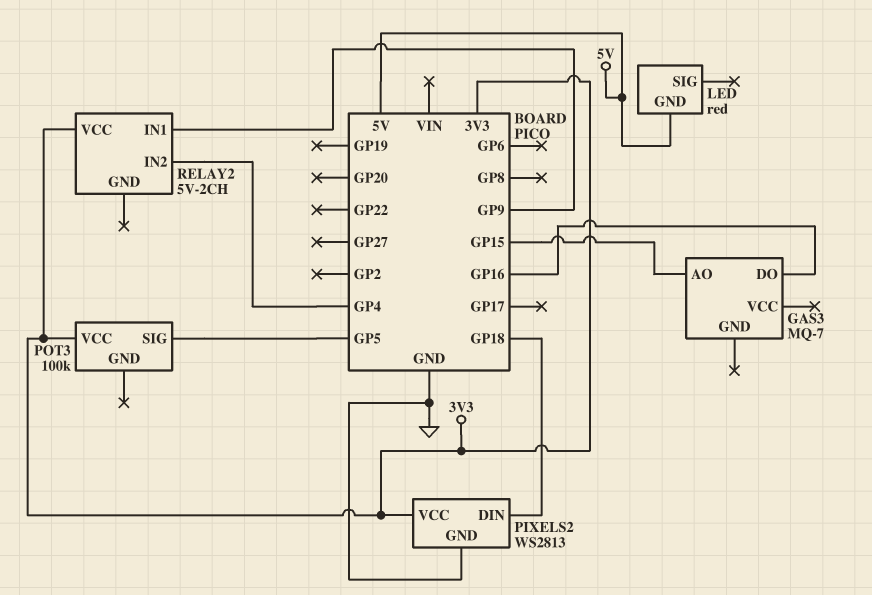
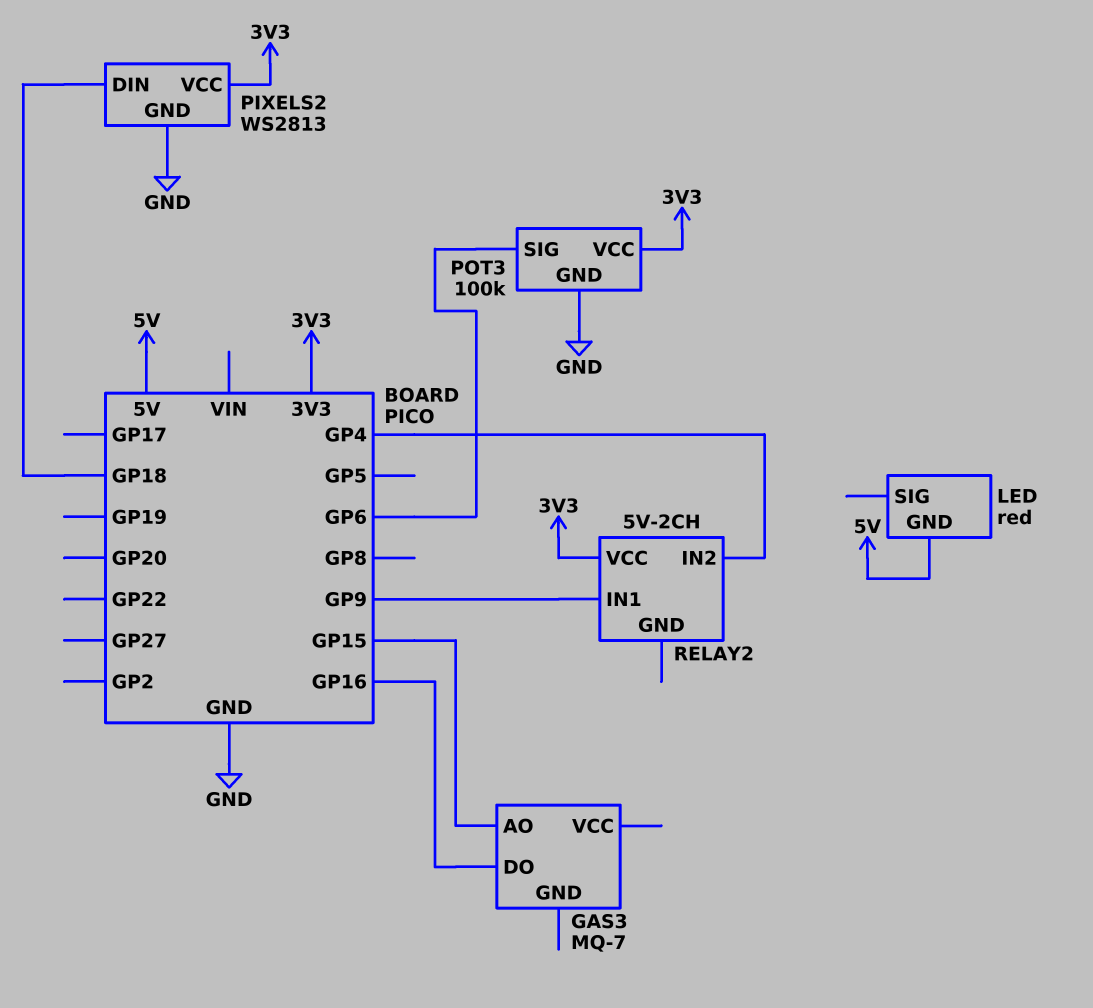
POT3 pin GND: none -> GND
POT3 pin SIG: GP5 -> GP6

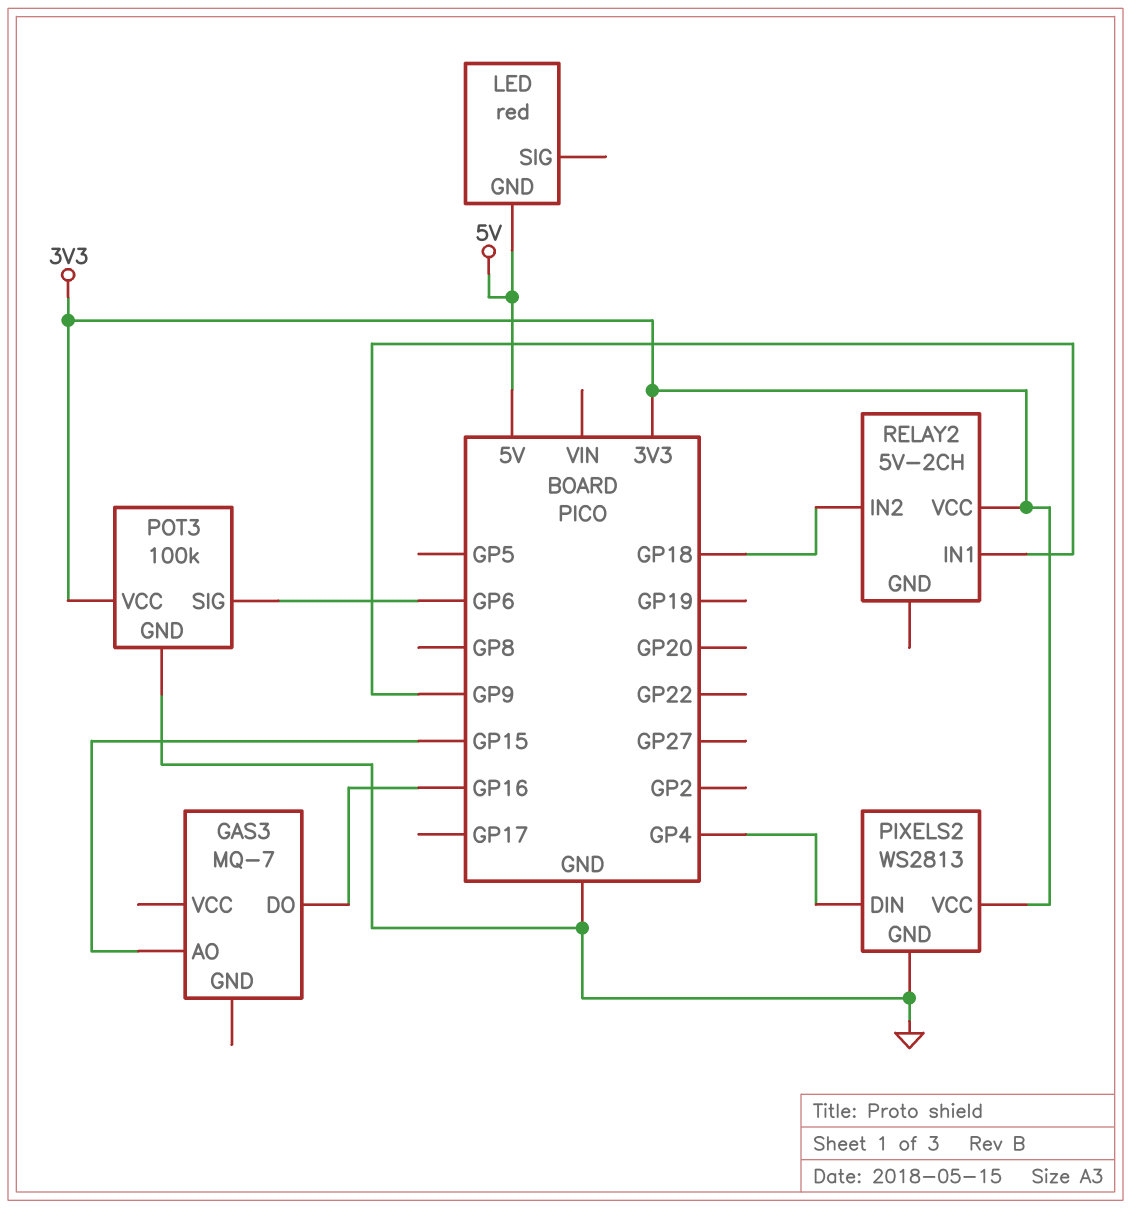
PIXELS2 pin DIN: GP18 -> GP4
RELAY2 pin IN2: GP4 -> GP18

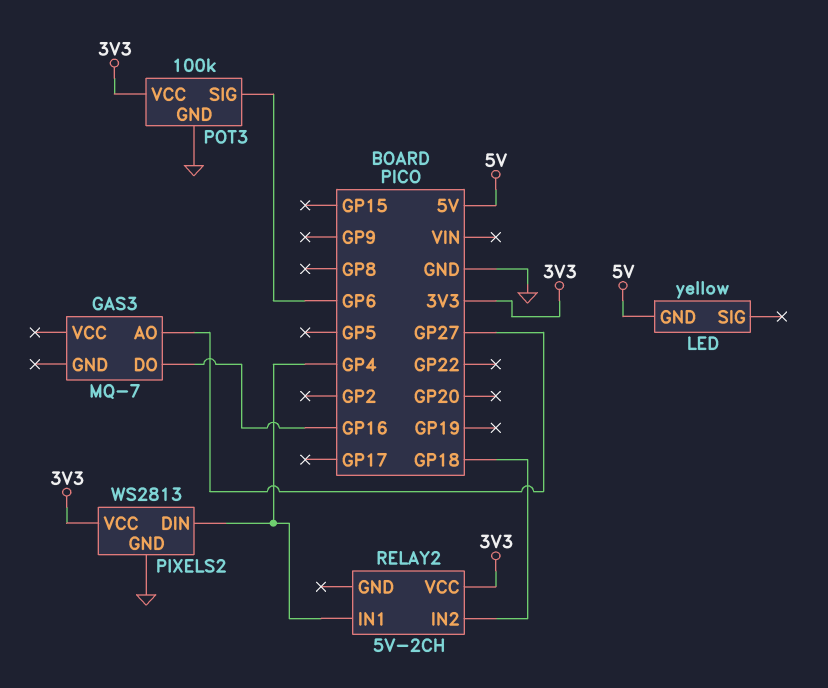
GAS3 pin AO: GP15 -> GP27
LED: red -> yellow
RELAY2 pin IN1: GP9 -> GP4

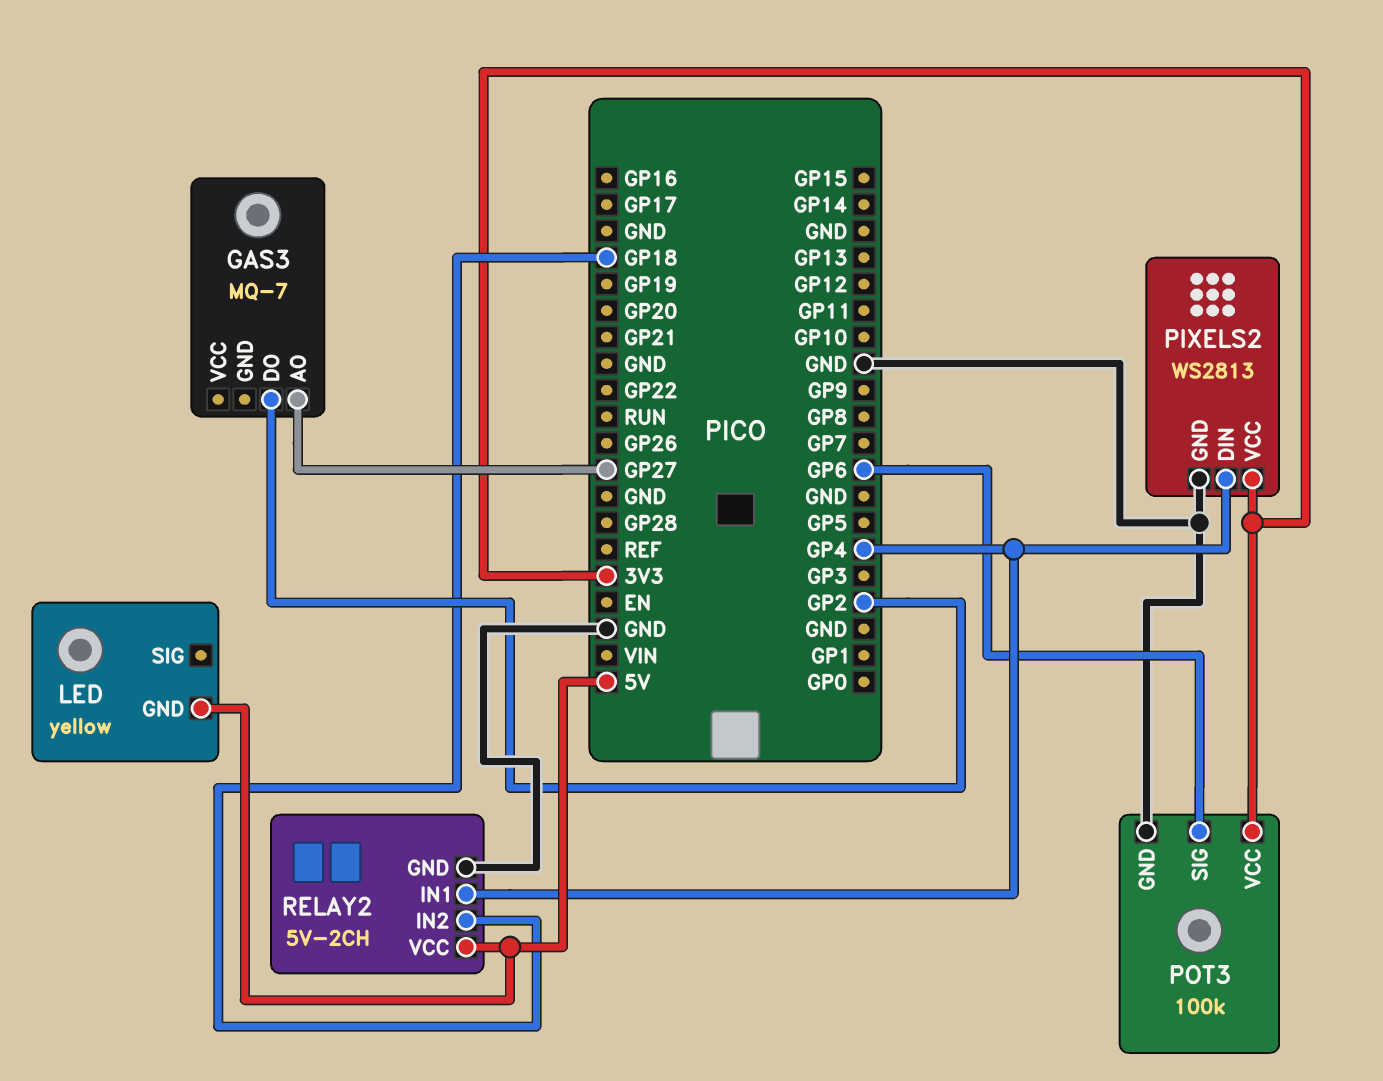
GAS3 pin DO: GP16 -> GP2
RELAY2 pin GND: none -> GND
RELAY2 pin VCC: 3V3 -> 5V

